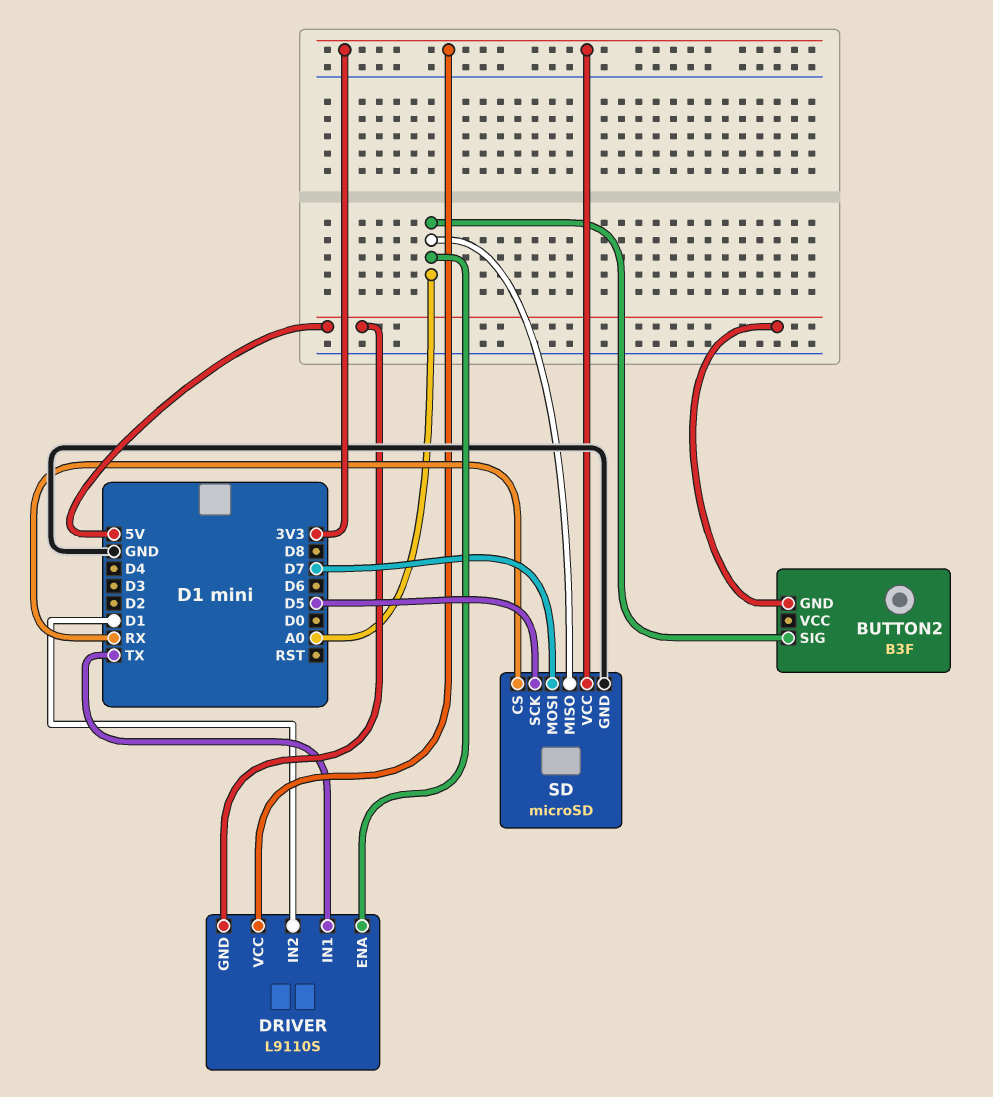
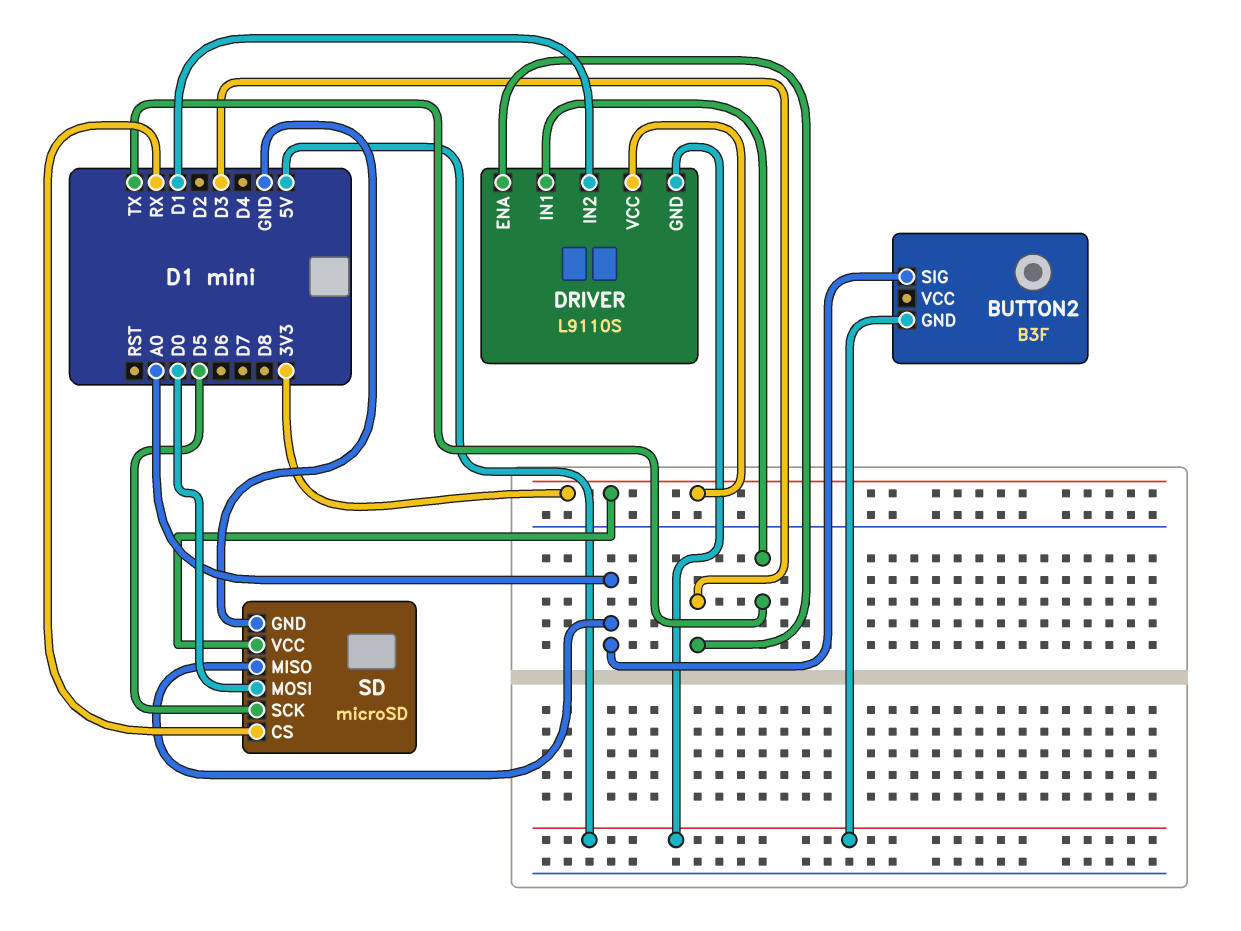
DRIVER pin ENA: A0 -> D3
SD pin MOSI: D7 -> D0

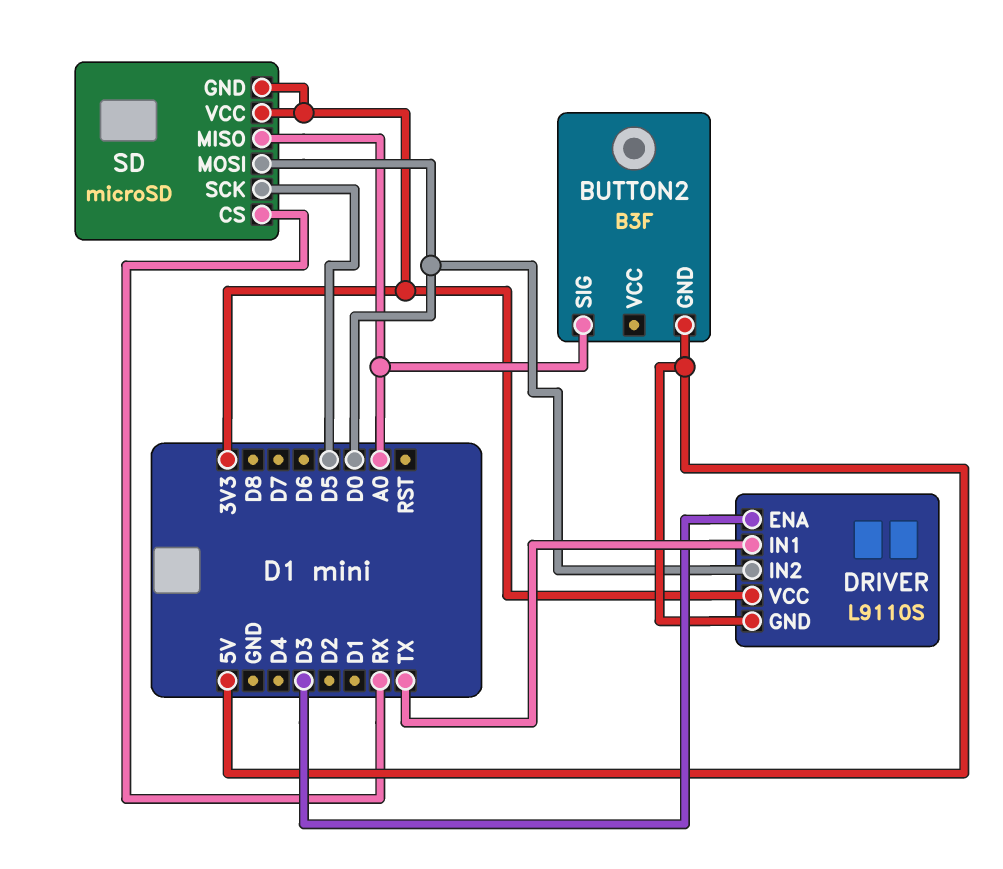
DRIVER pin IN2: D1 -> D0
SD pin GND: GND -> 3V3

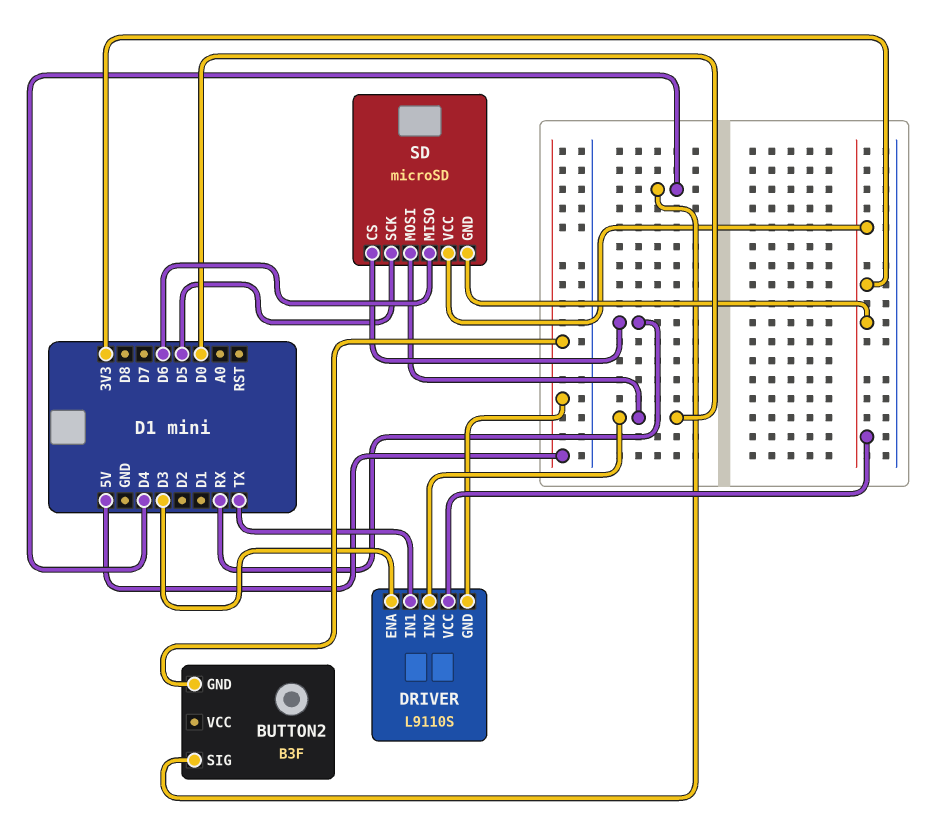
BUTTON2 pin SIG: A0 -> D4
SD pin MISO: A0 -> D6

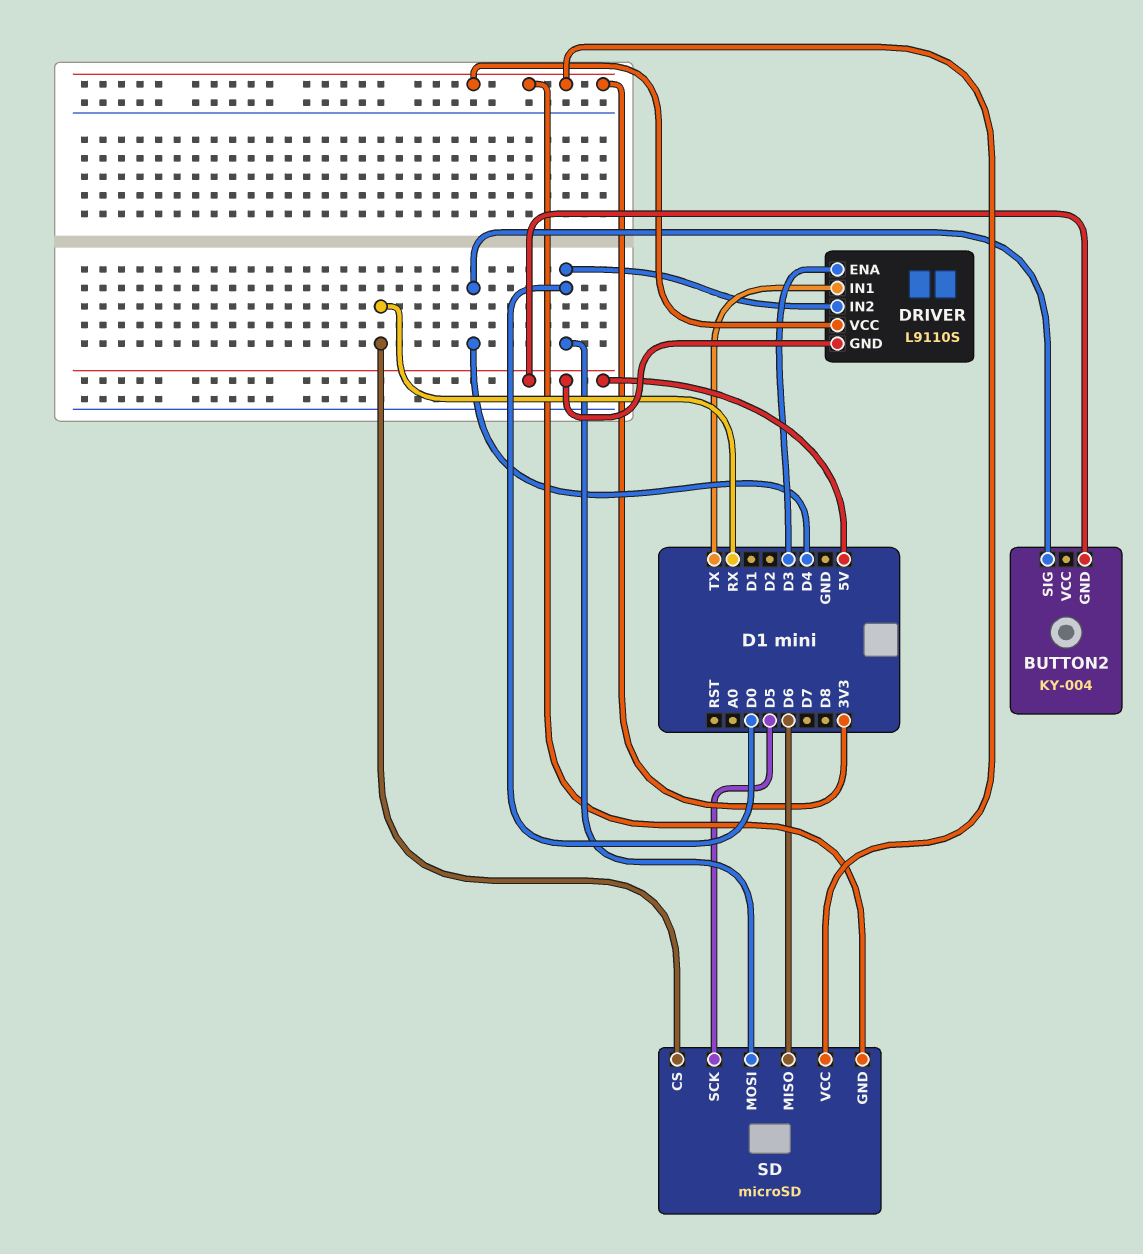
BUTTON2: B3F -> KY-004

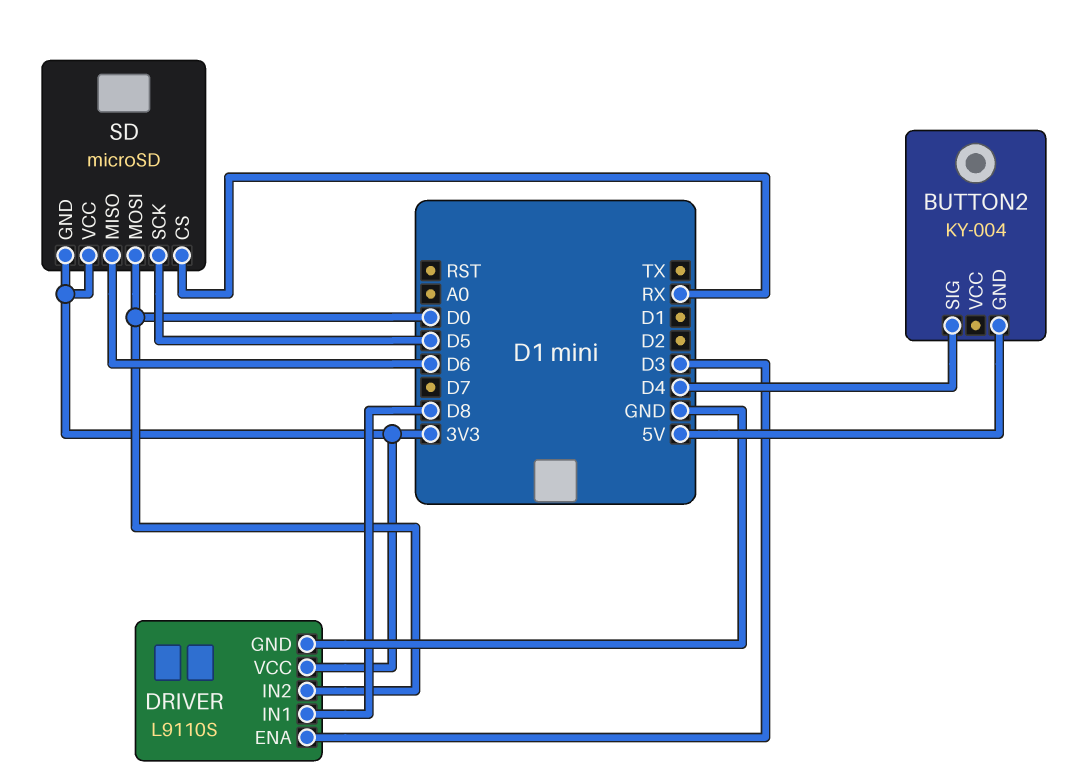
DRIVER pin GND: 5V -> GND
DRIVER pin IN1: TX -> D8

